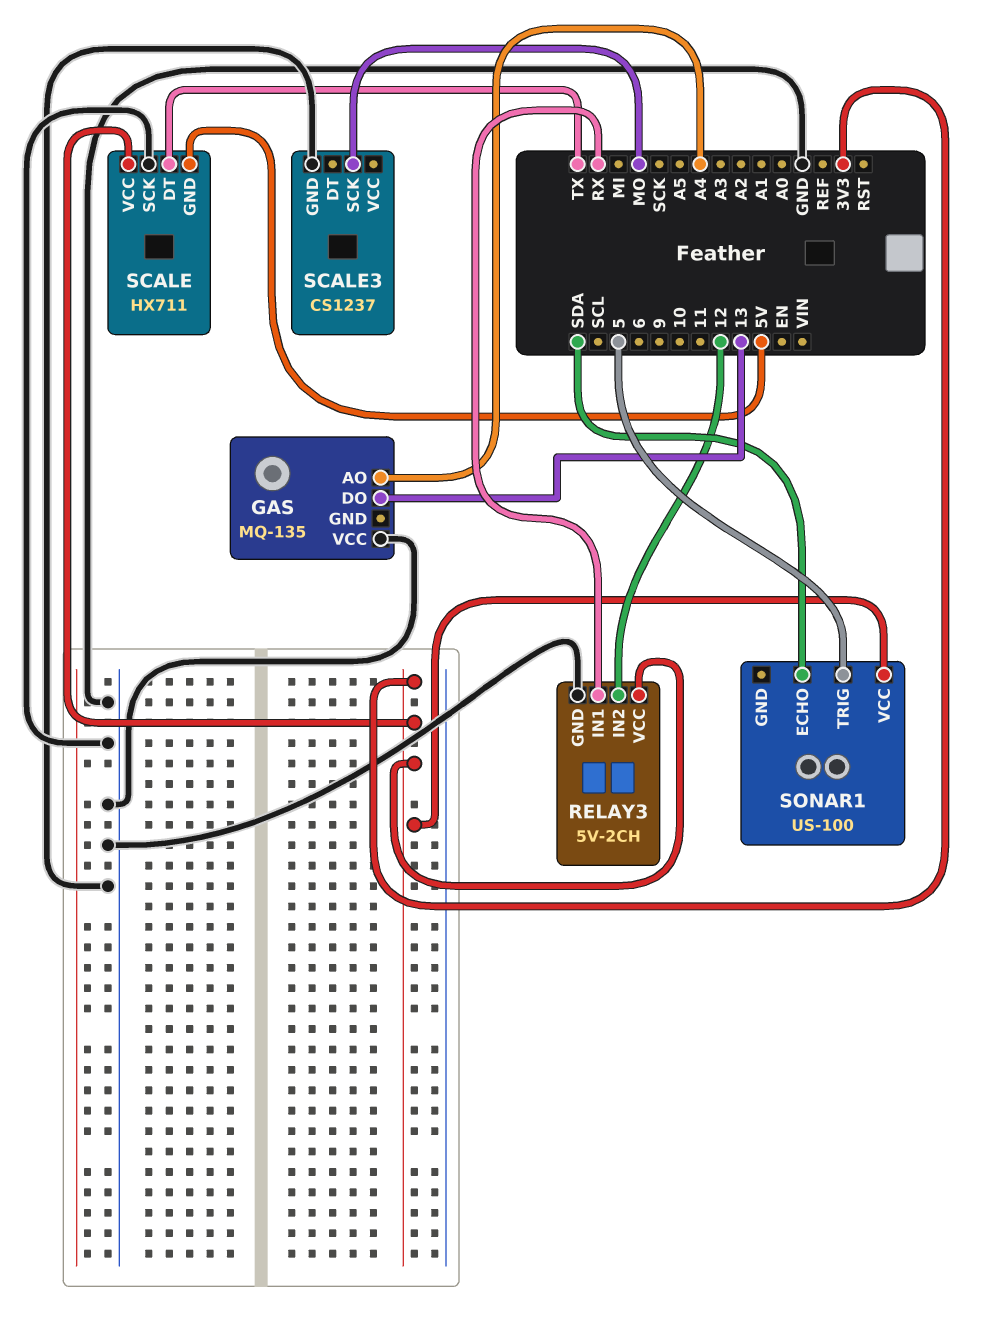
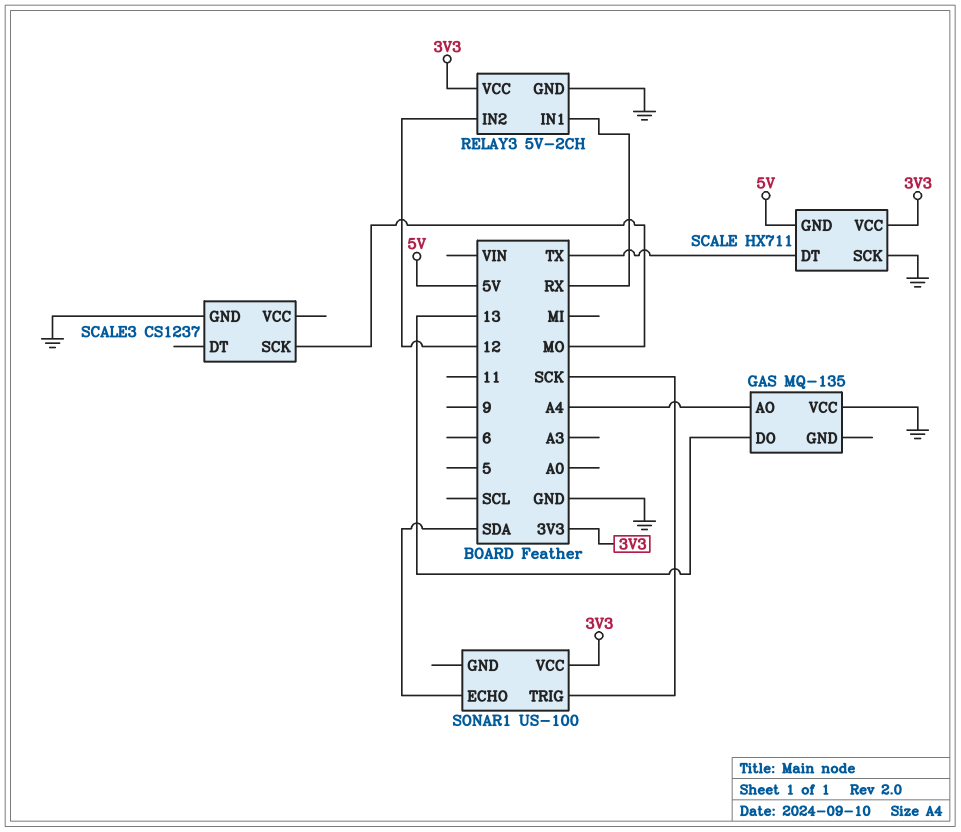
SONAR1 pin TRIG: 5 -> SCK

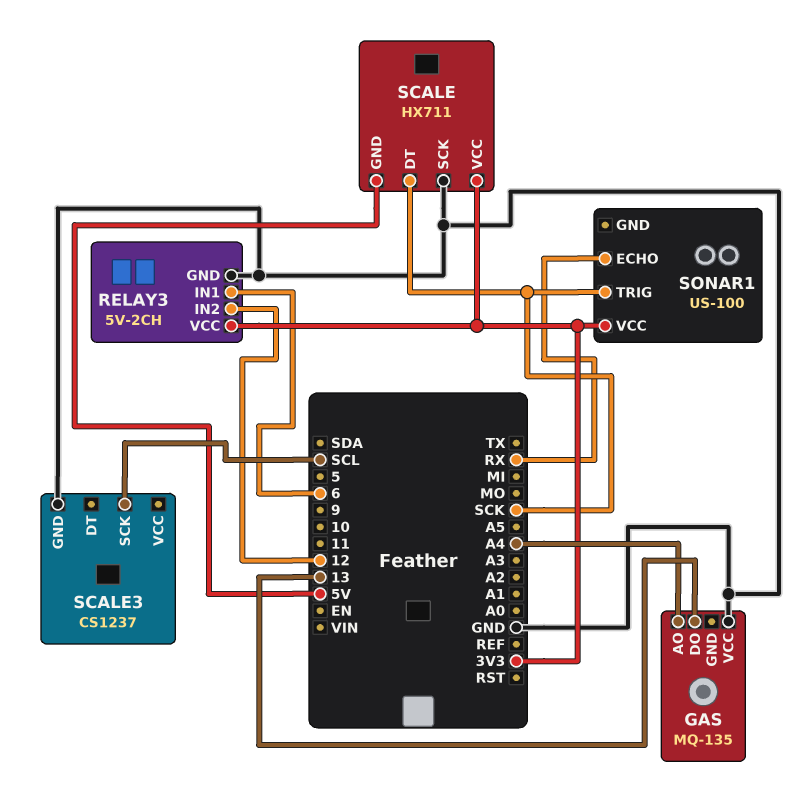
RELAY3 pin IN1: RX -> 6
SCALE pin DT: TX -> SCK
SCALE3 pin SCK: MO -> SCL
SONAR1 pin ECHO: SDA -> RX

